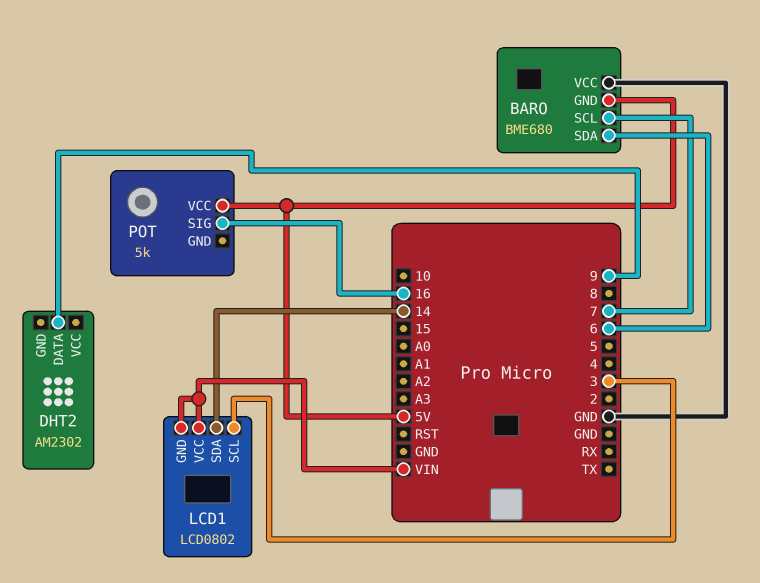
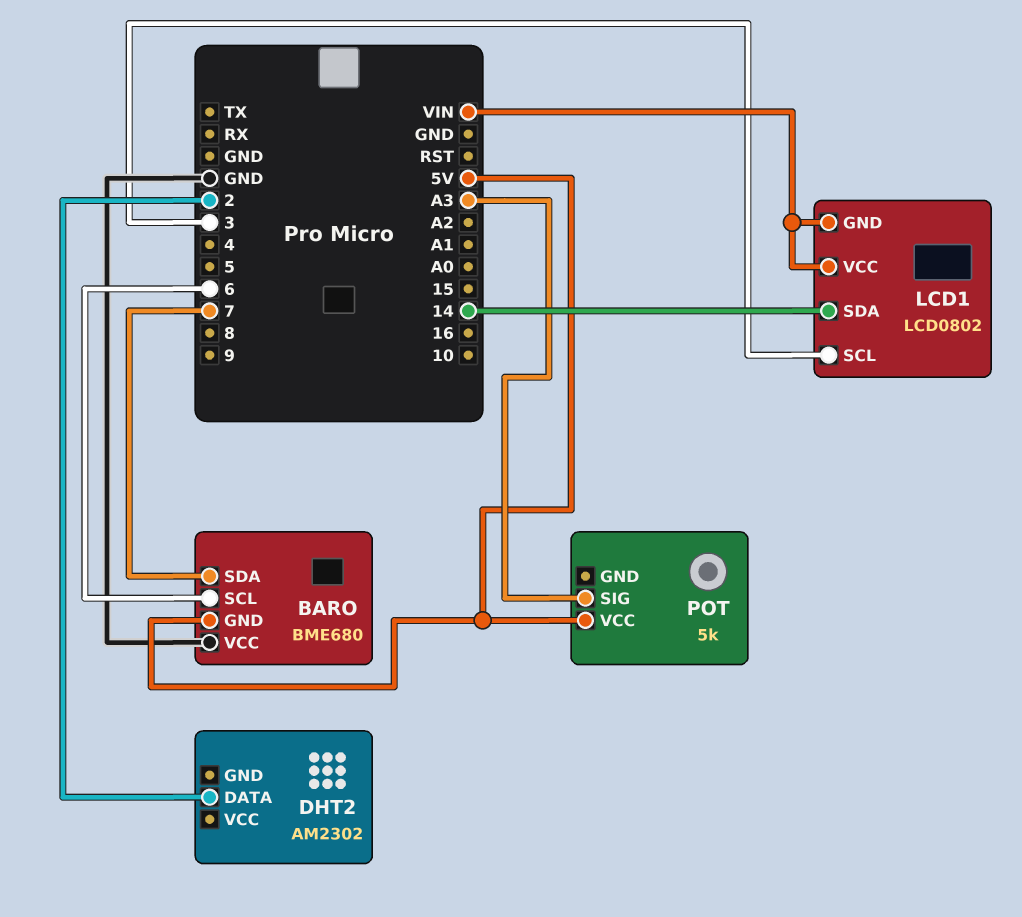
BARO pin SCL: 7 -> 6
BARO pin SDA: 6 -> 7
DHT2 pin DATA: 9 -> 2
POT pin SIG: 16 -> A3

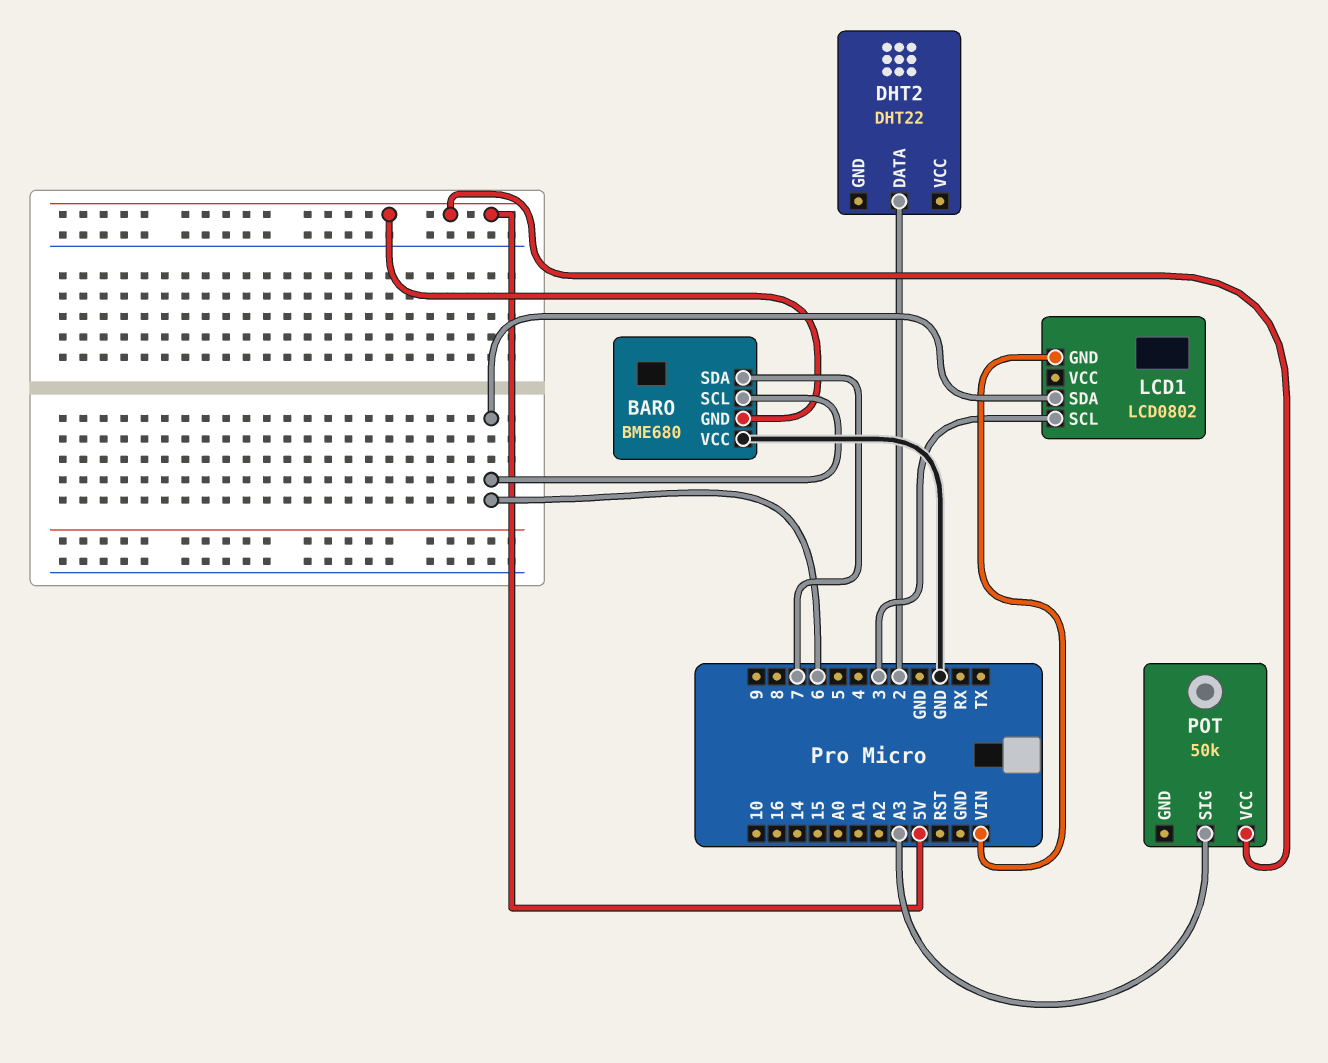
DHT2: AM2302 -> DHT22
LCD1 pin SDA: 14 -> 6
LCD1 pin VCC: VIN -> none
POT: 5k -> 50k

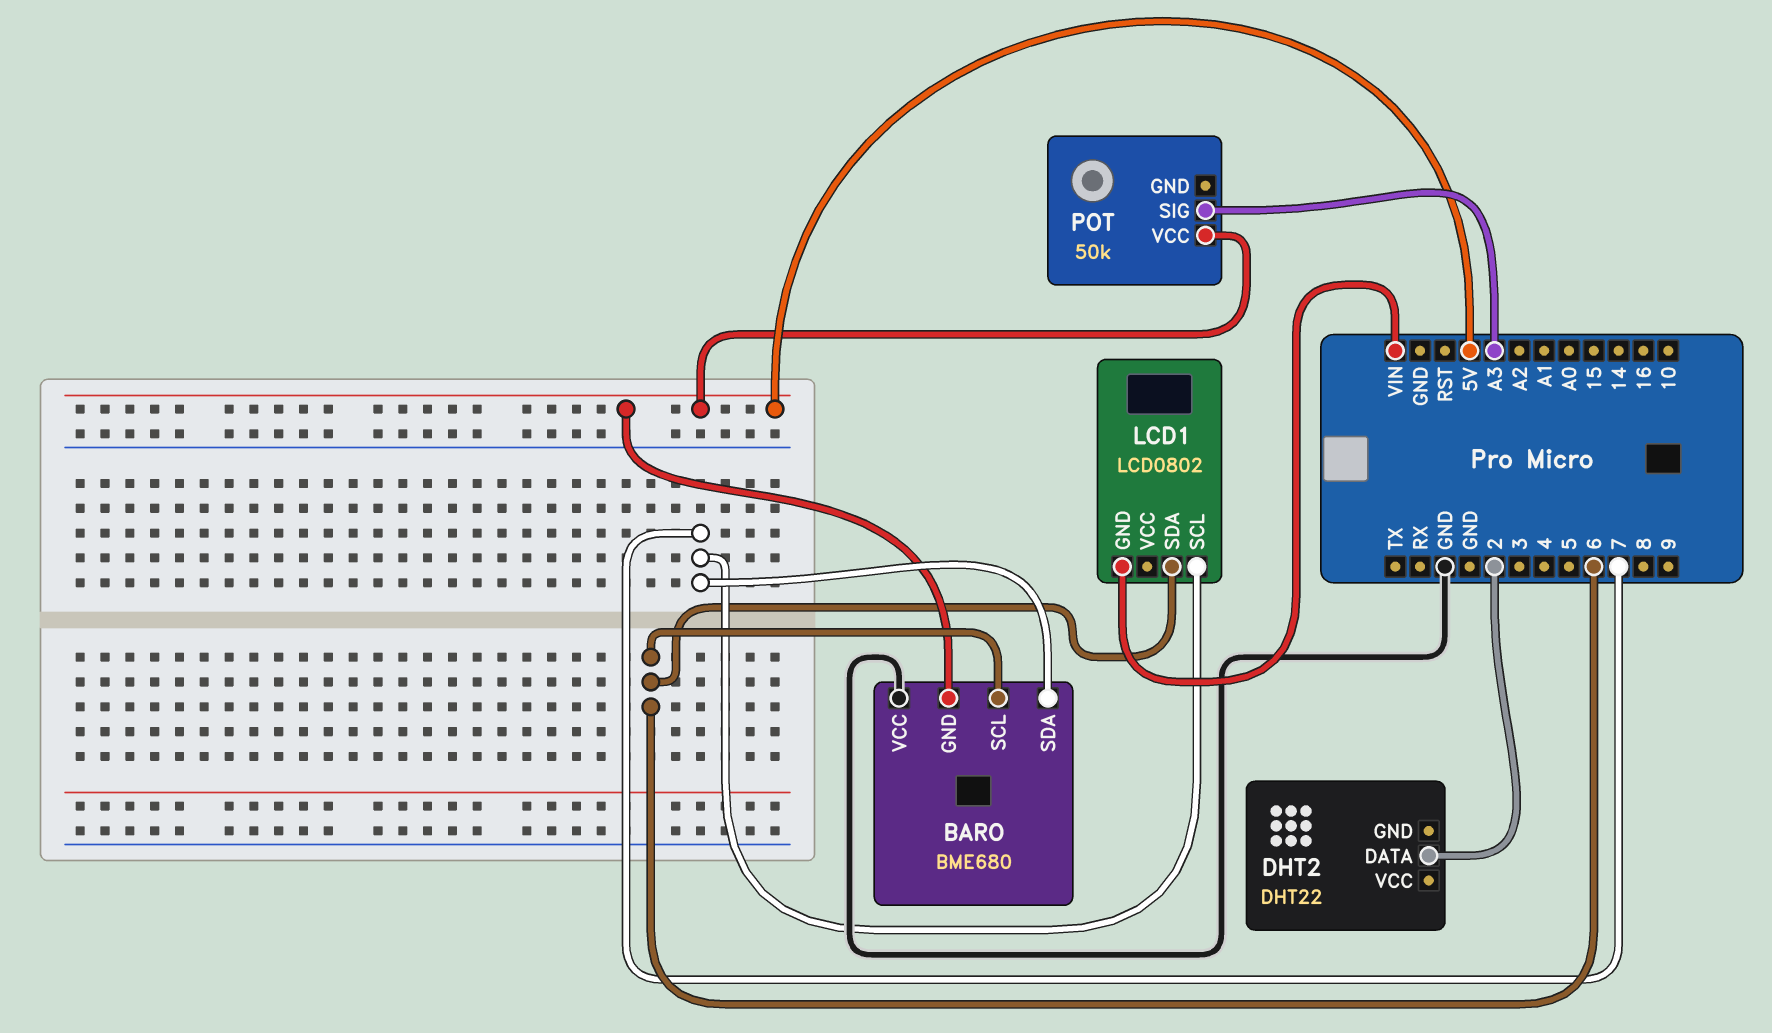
LCD1 pin SCL: 3 -> 7

